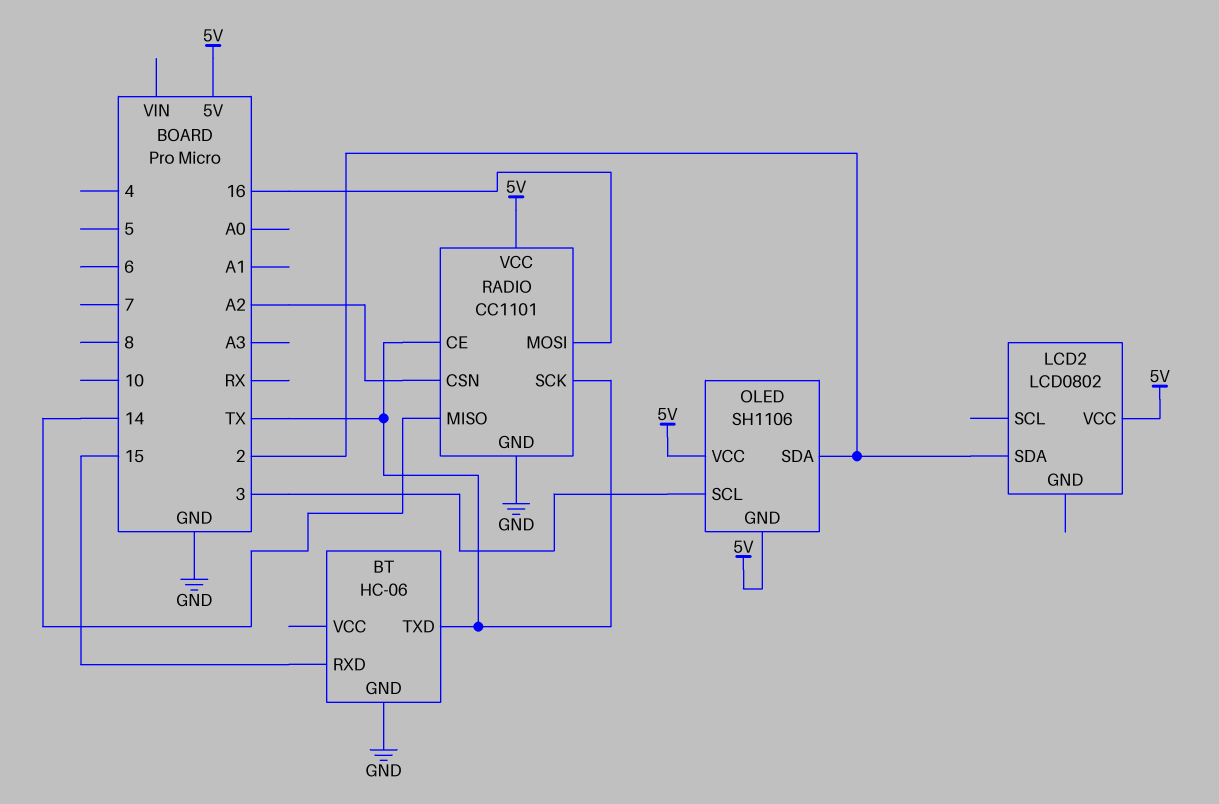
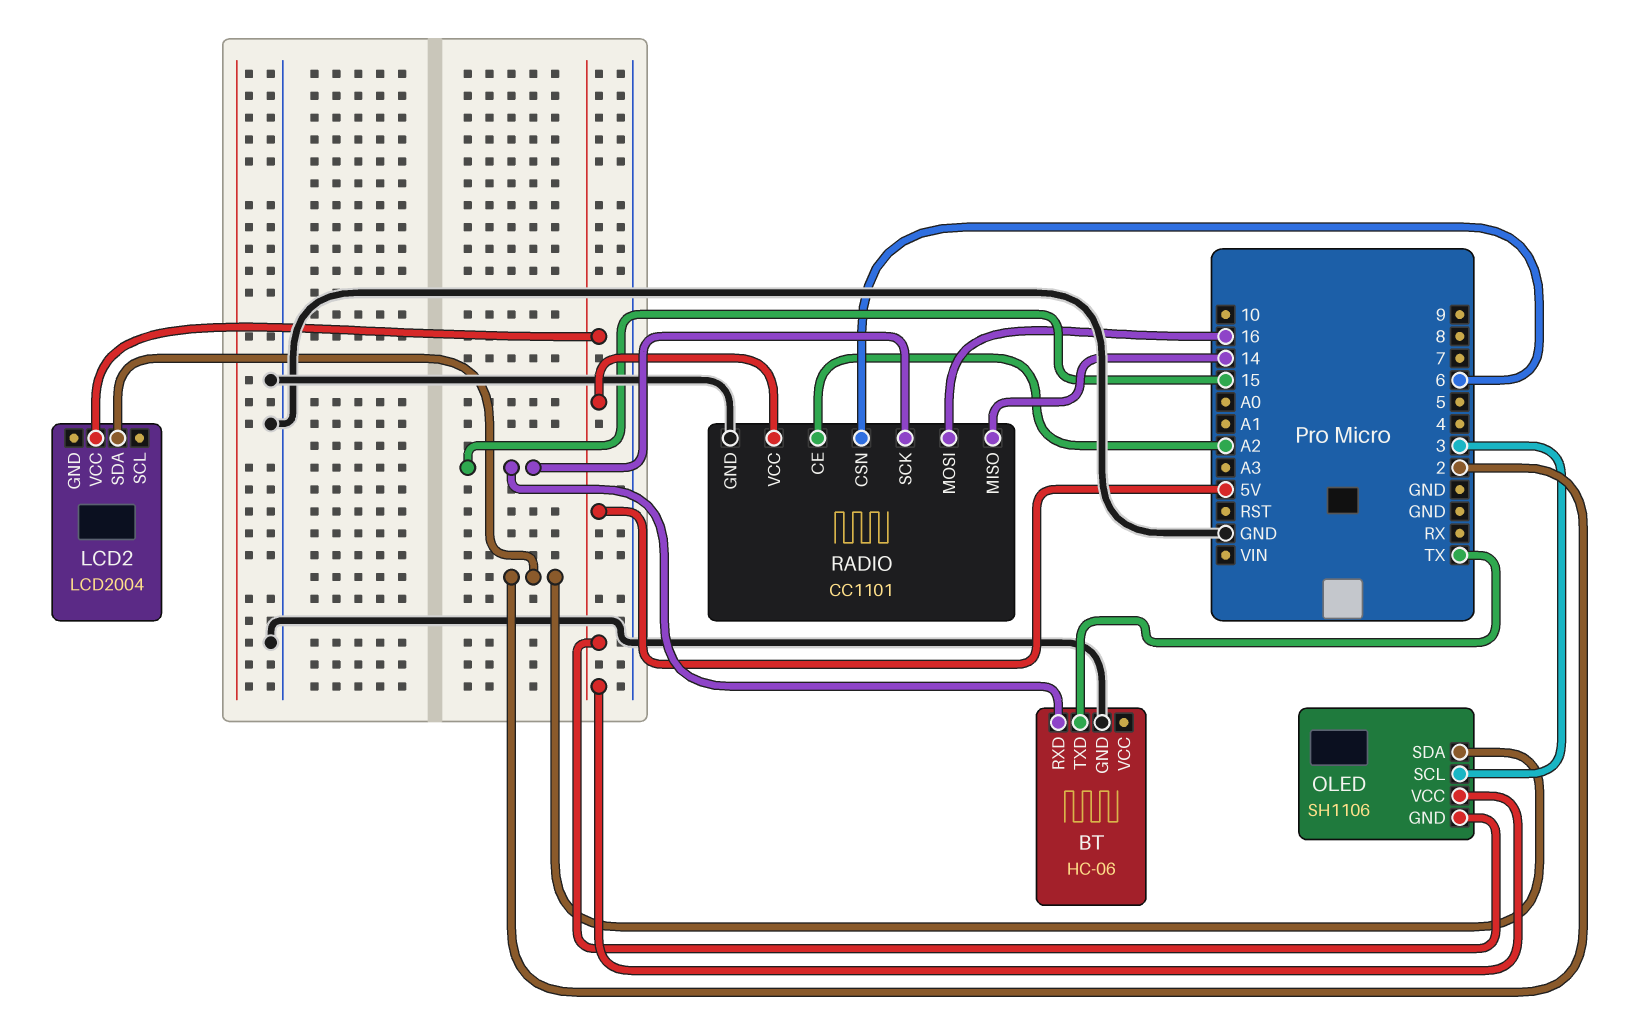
LCD2: LCD0802 -> LCD2004
RADIO pin CE: TX -> A2
RADIO pin CSN: A2 -> 6
RADIO pin SCK: TX -> 15

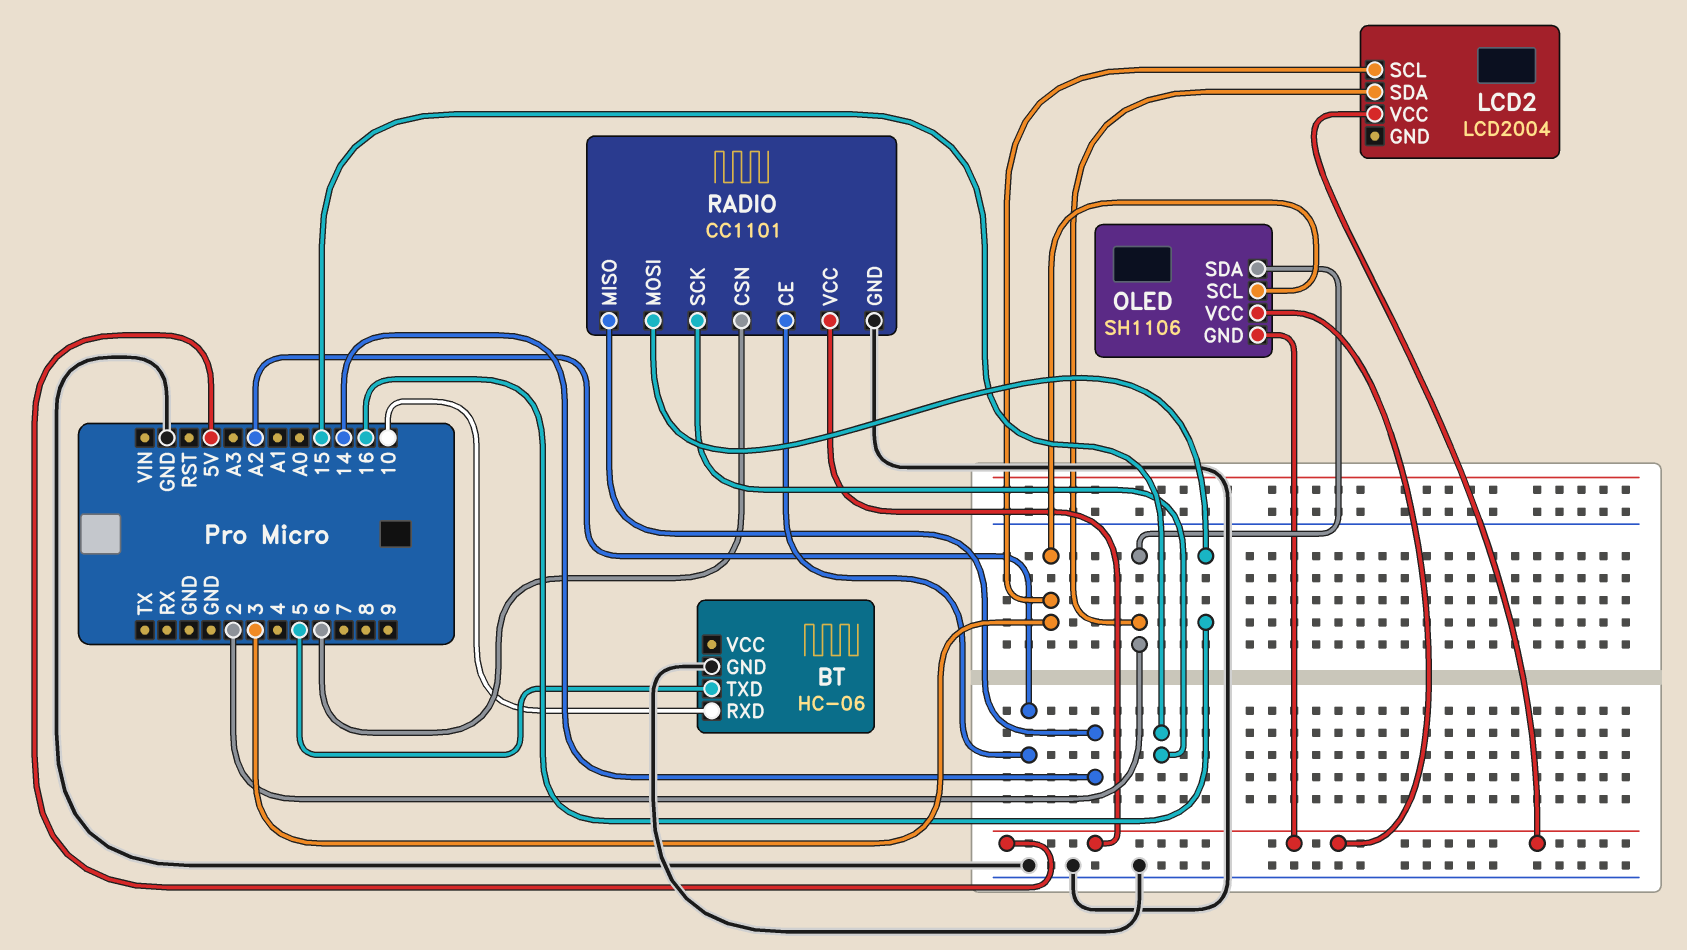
BT pin RXD: 15 -> 10
BT pin TXD: TX -> 5
LCD2 pin SCL: none -> 3

